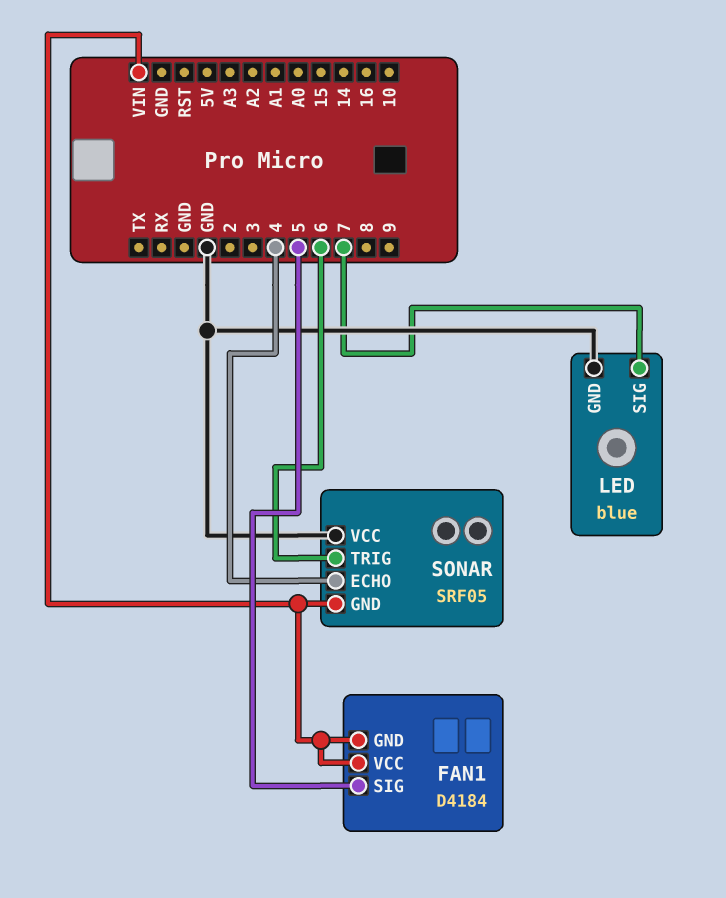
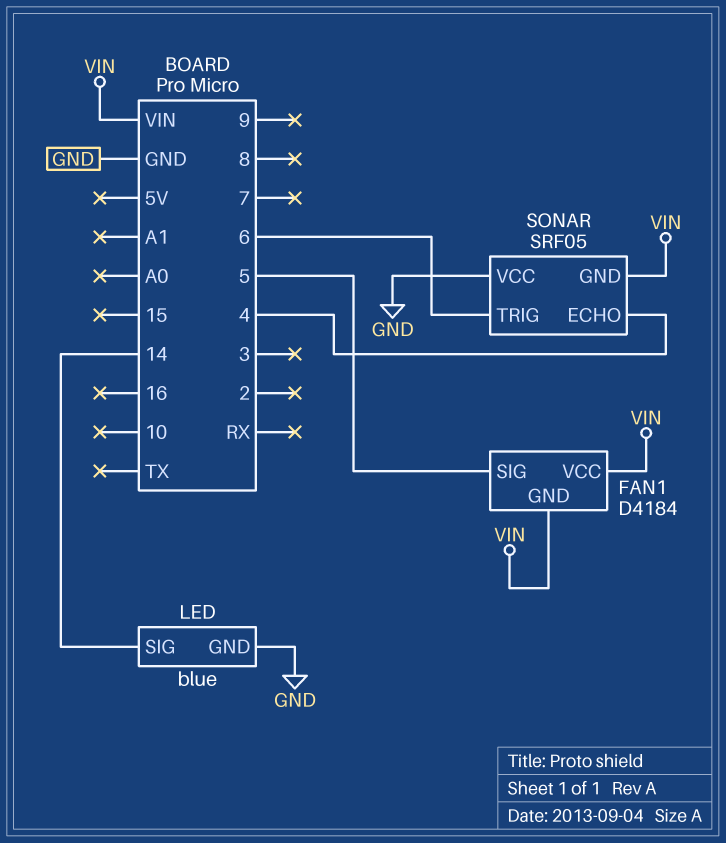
LED pin SIG: 7 -> 14

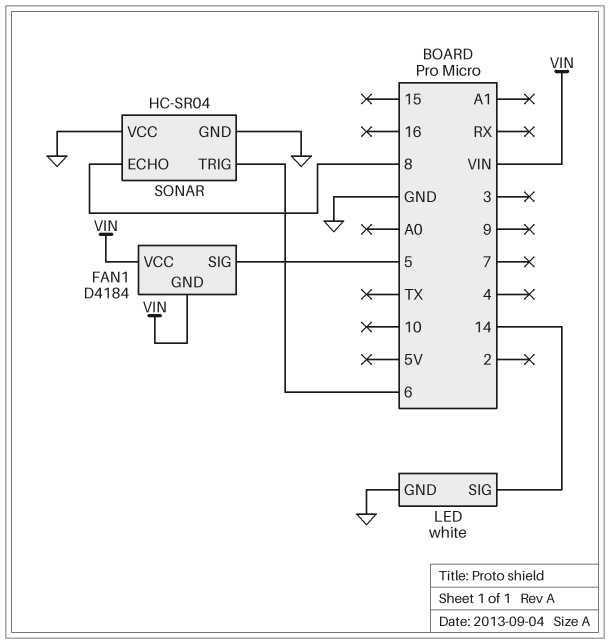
LED: blue -> white
SONAR: SRF05 -> HC-SR04
SONAR pin ECHO: 4 -> 8
SONAR pin GND: VIN -> GND

